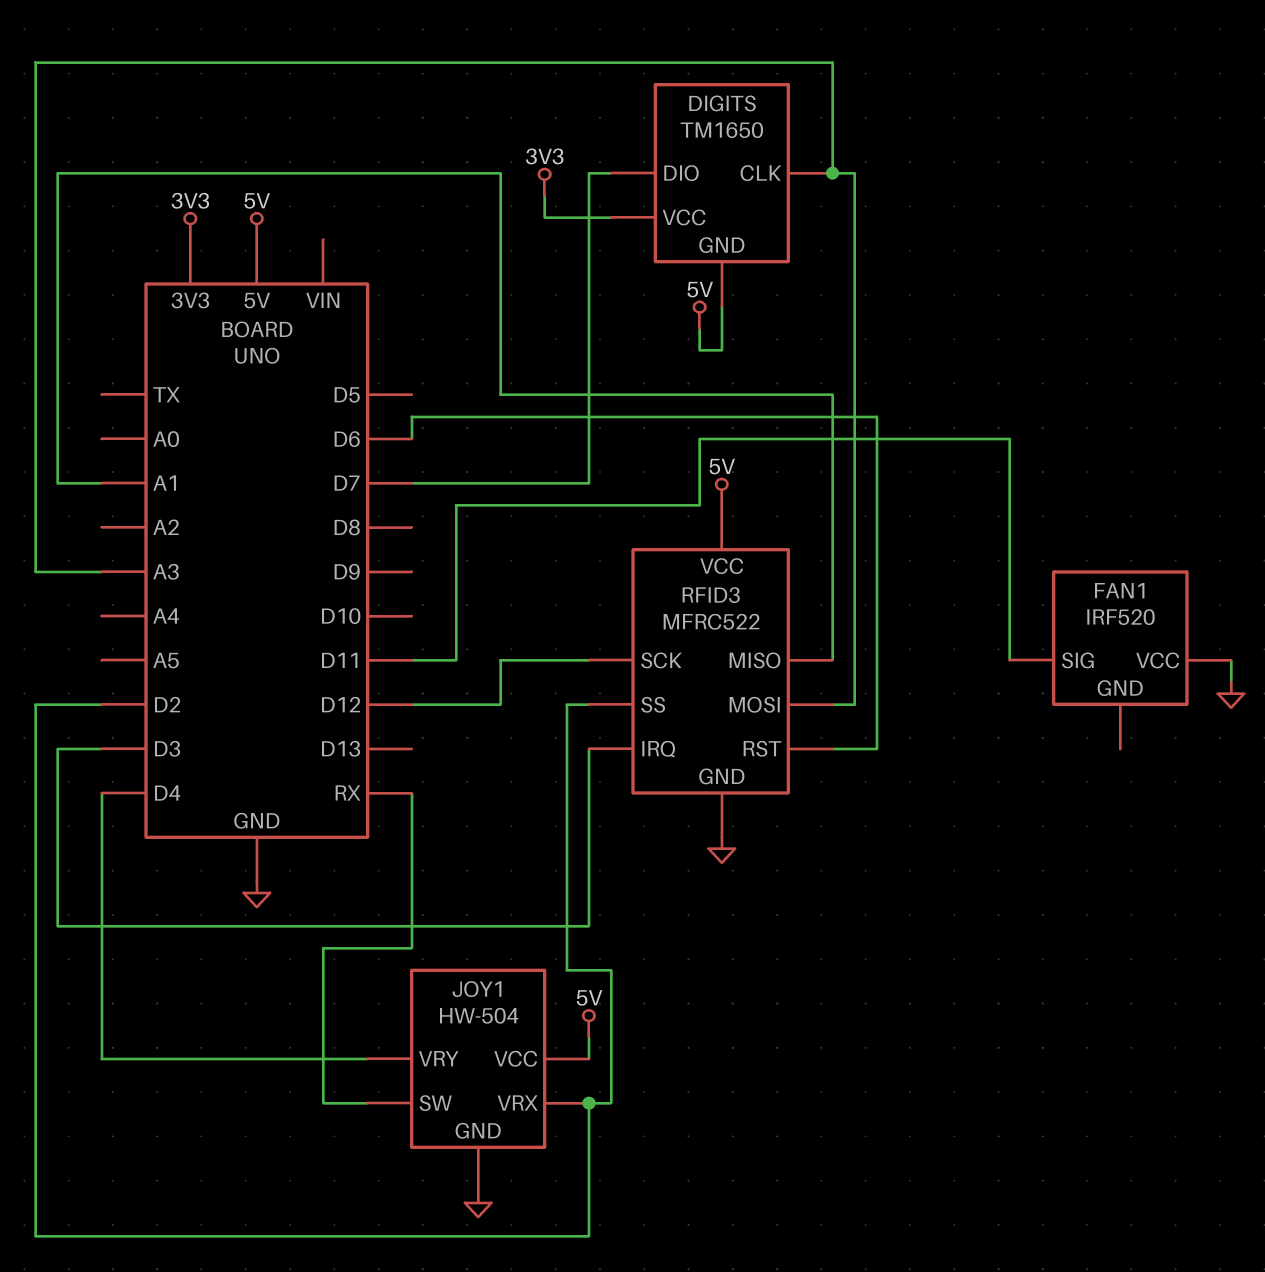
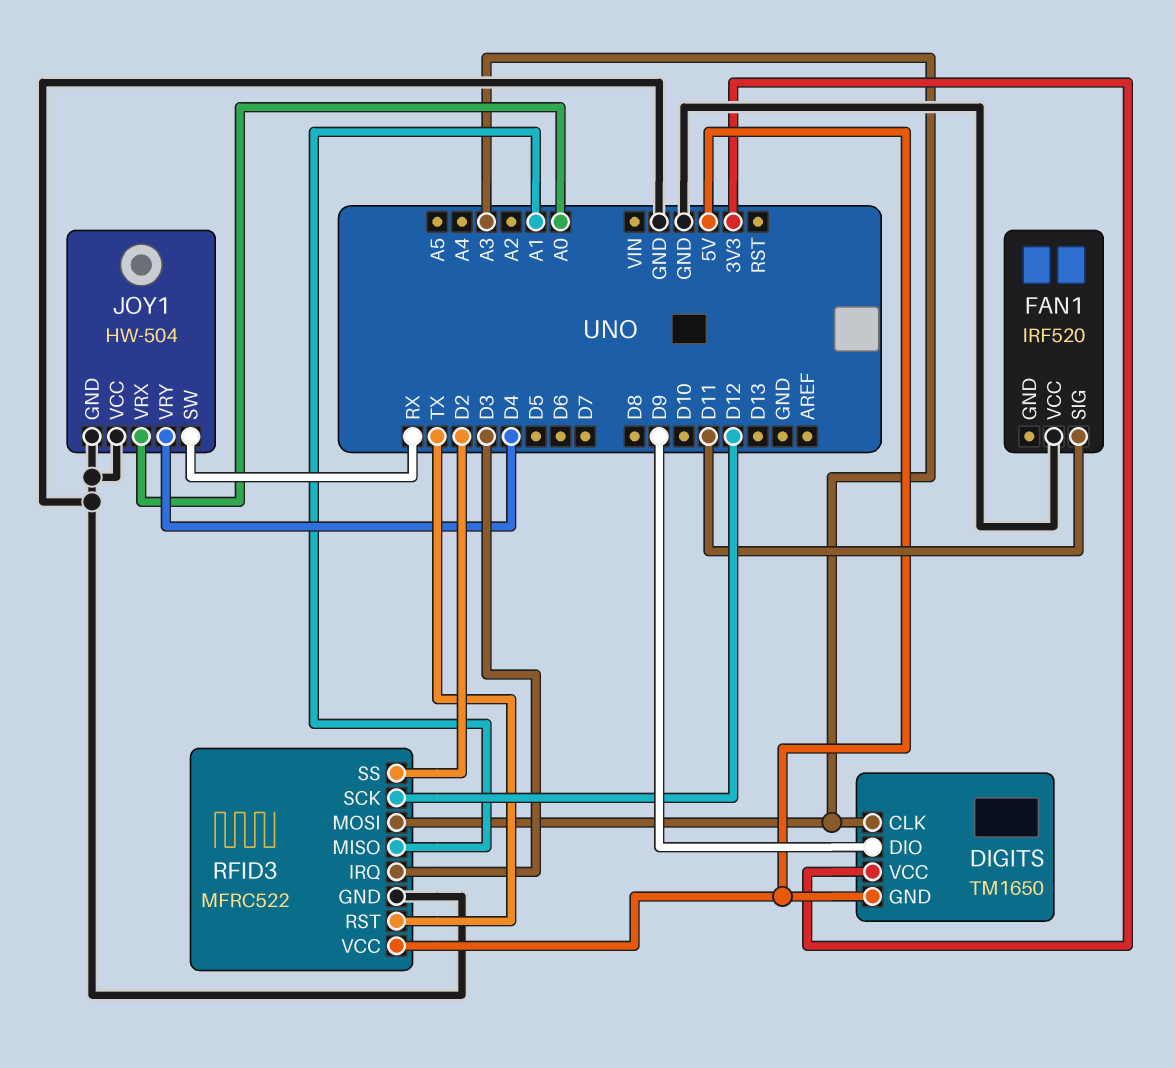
DIGITS pin DIO: D7 -> D9
JOY1 pin VCC: 5V -> GND
JOY1 pin VRX: D2 -> A0
RFID3 pin RST: D6 -> TX

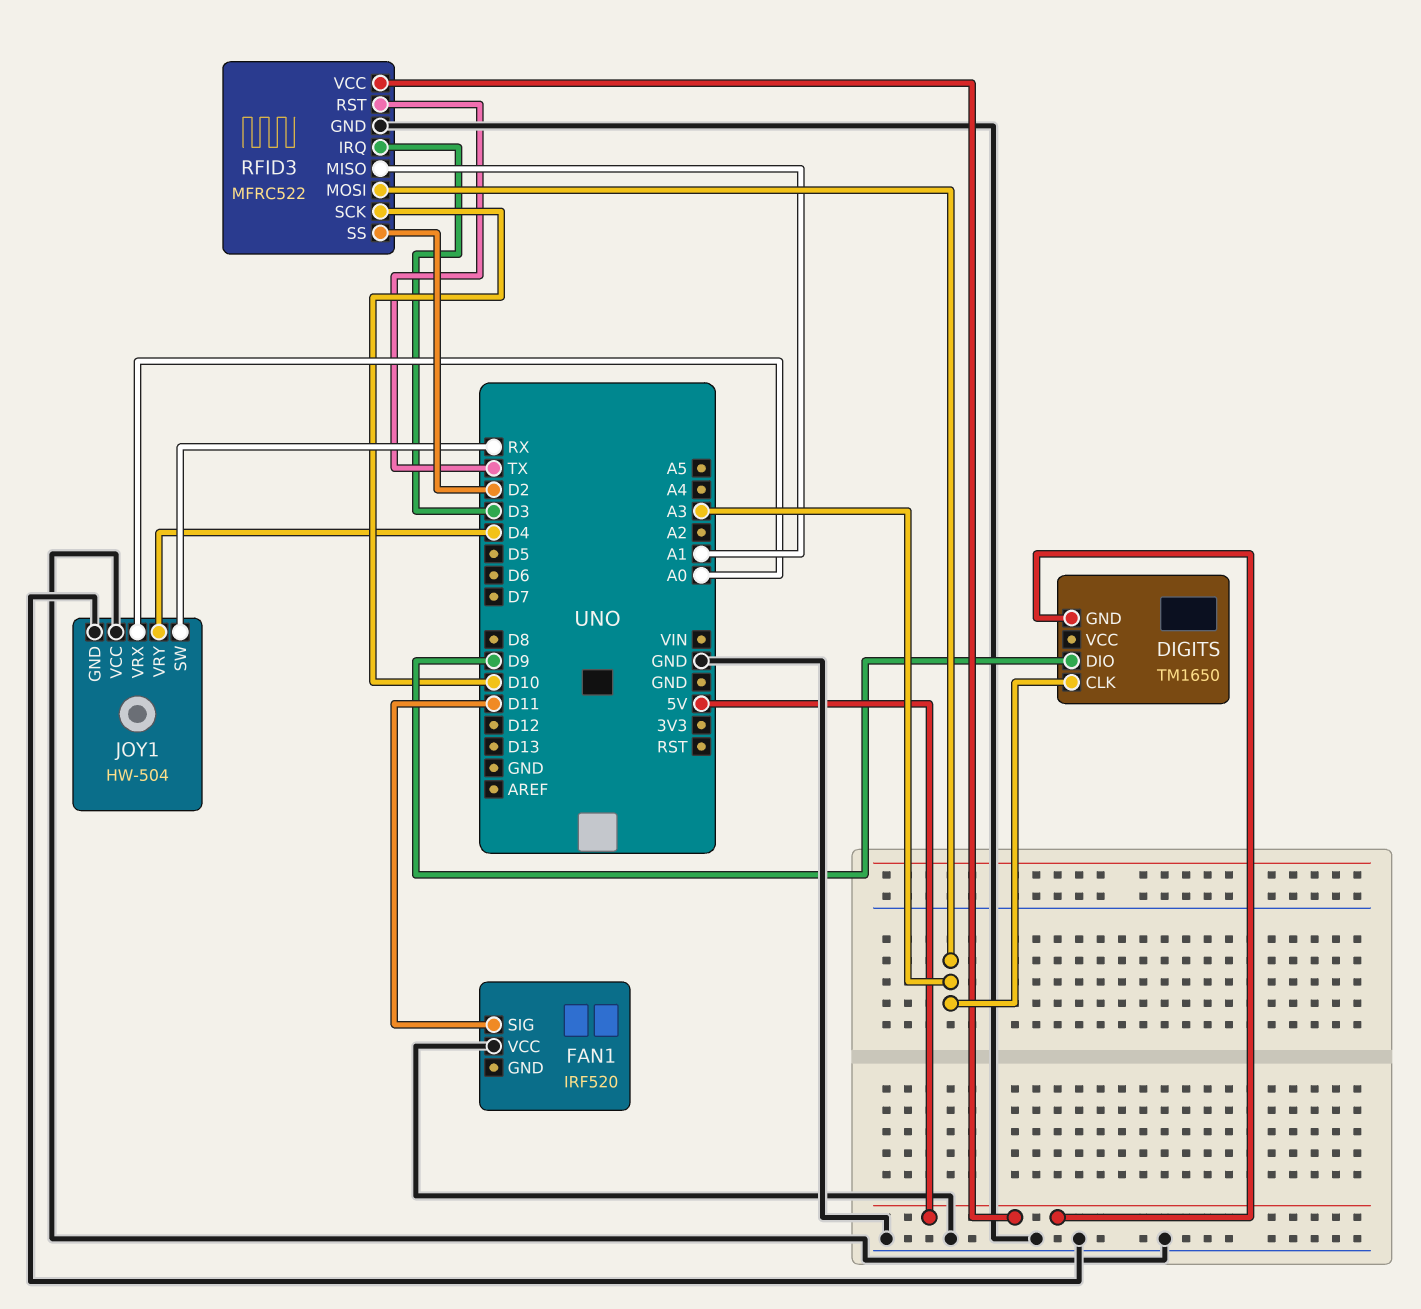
DIGITS pin VCC: 3V3 -> none
RFID3 pin SCK: D12 -> D10

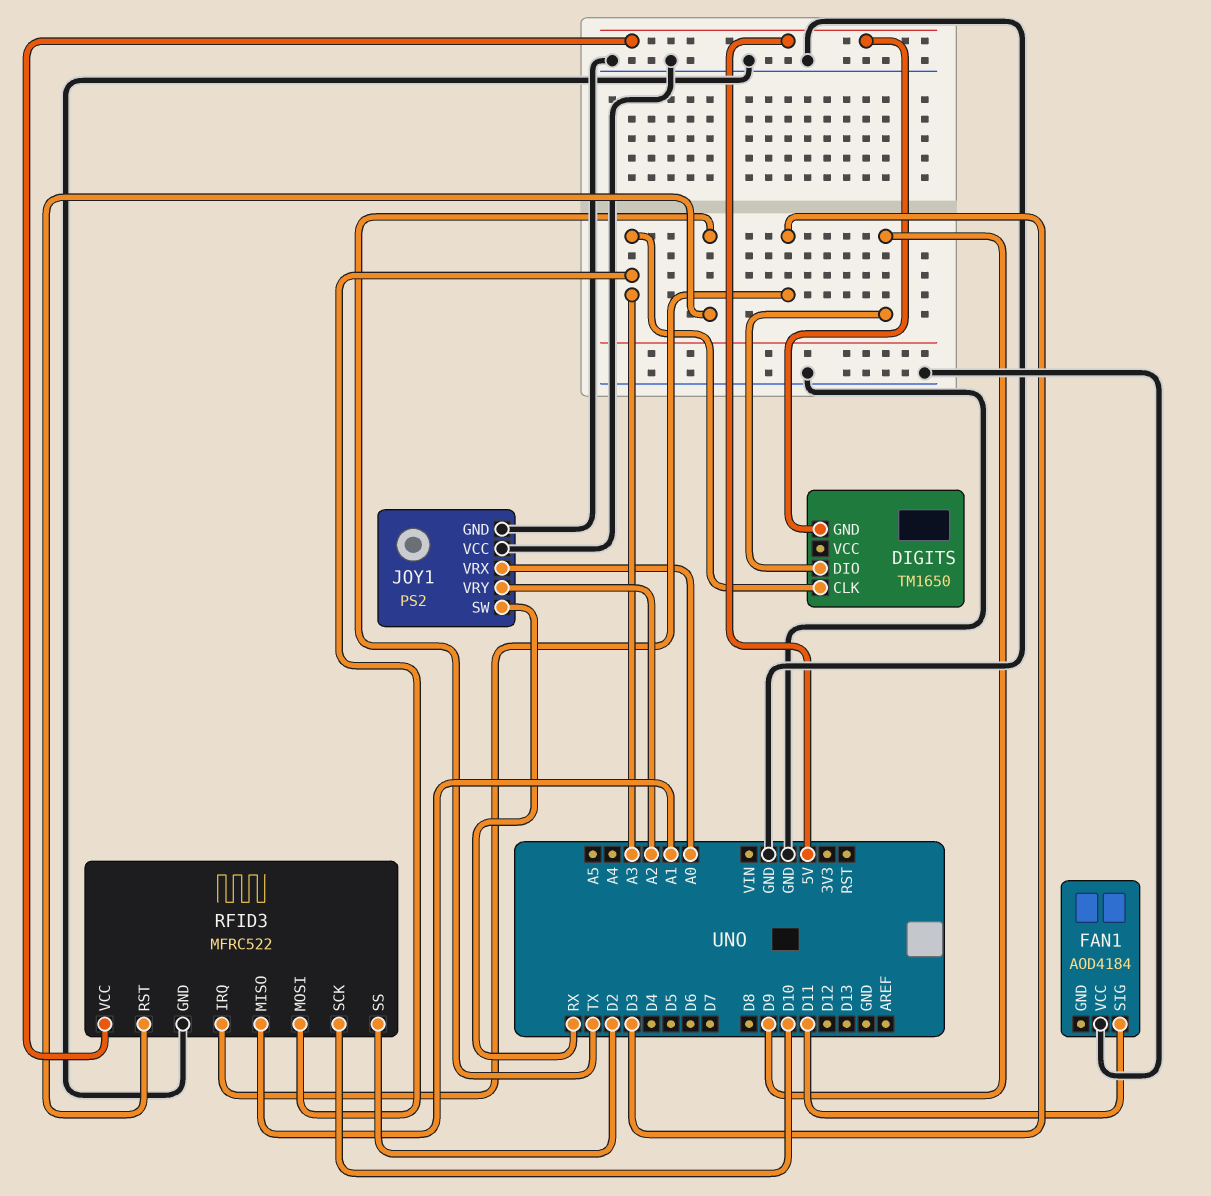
FAN1: IRF520 -> AOD4184
JOY1: HW-504 -> PS2
JOY1 pin VRY: D4 -> A2

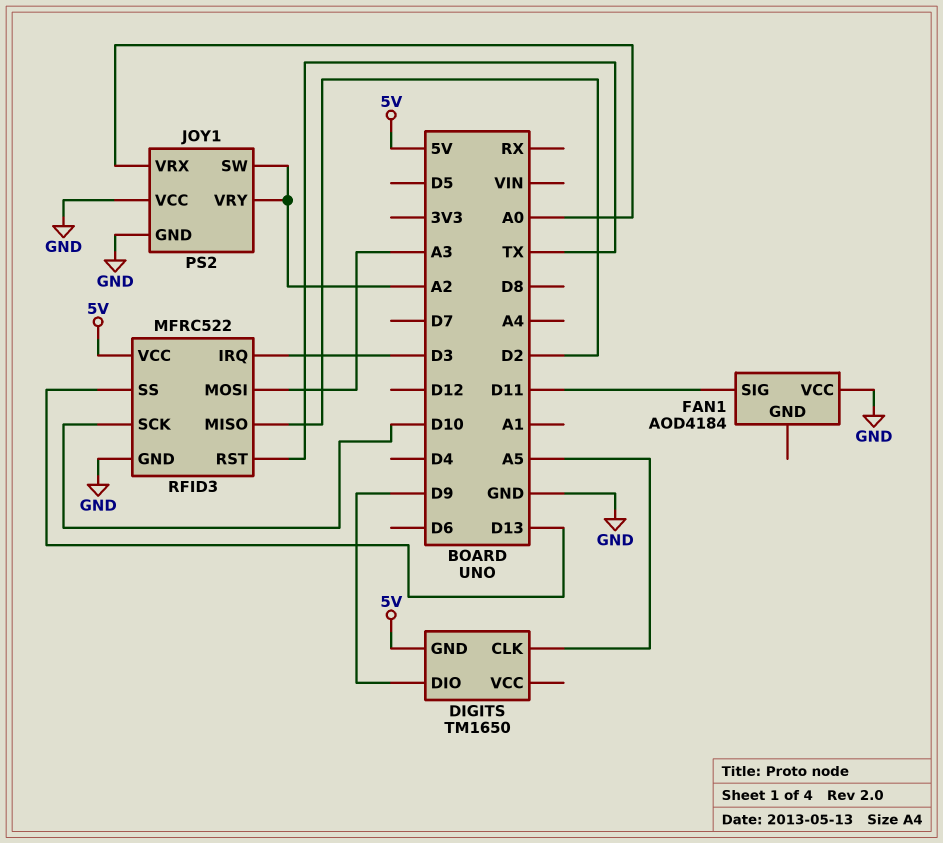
DIGITS pin CLK: A3 -> A5
JOY1 pin SW: RX -> A2
RFID3 pin MISO: A1 -> D2
RFID3 pin SS: D2 -> D13

